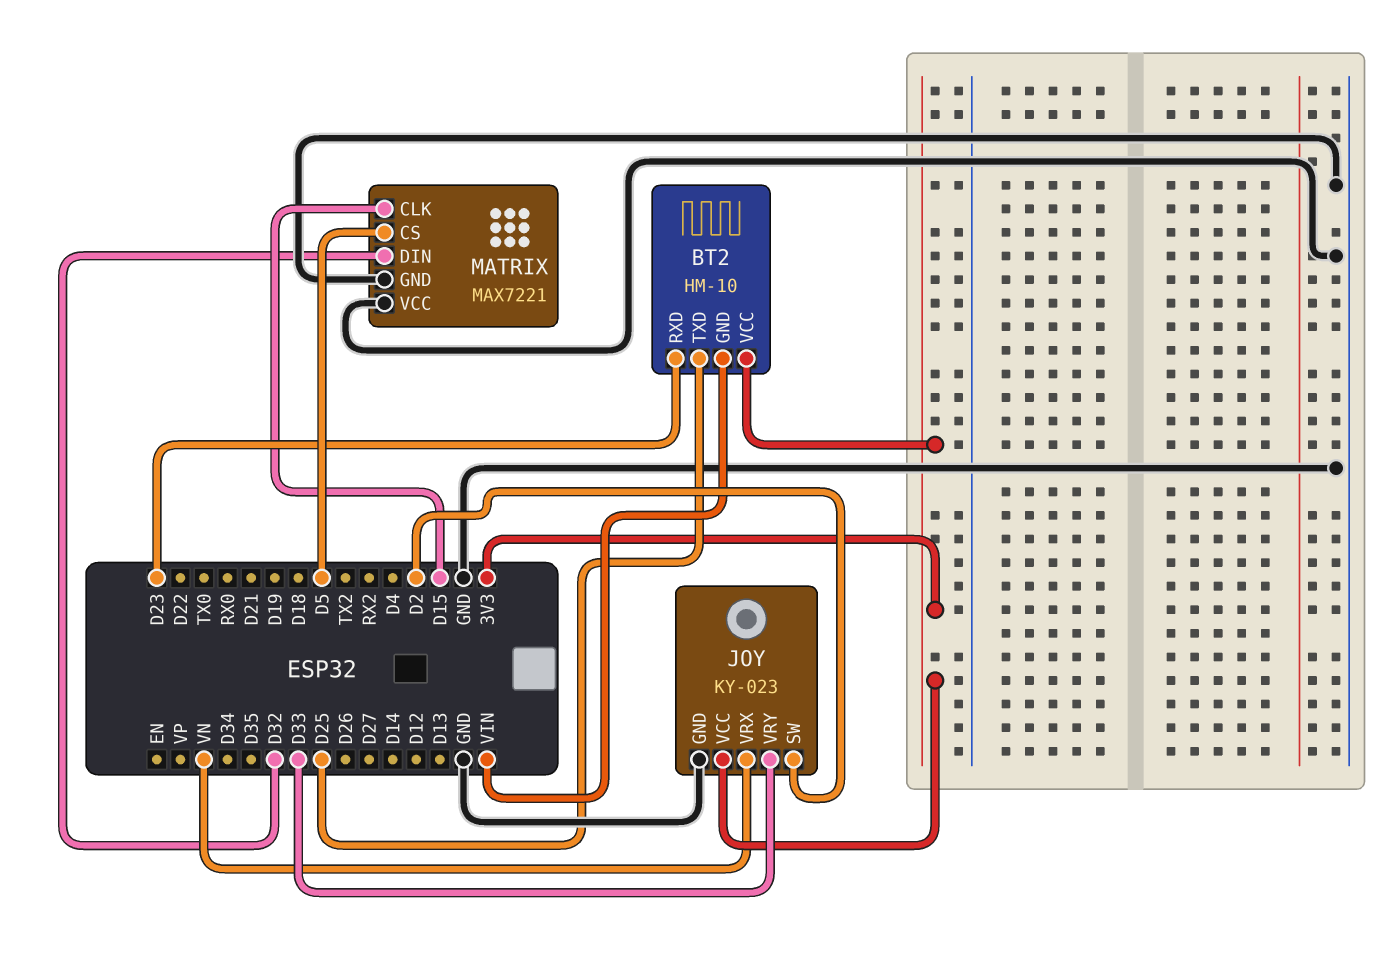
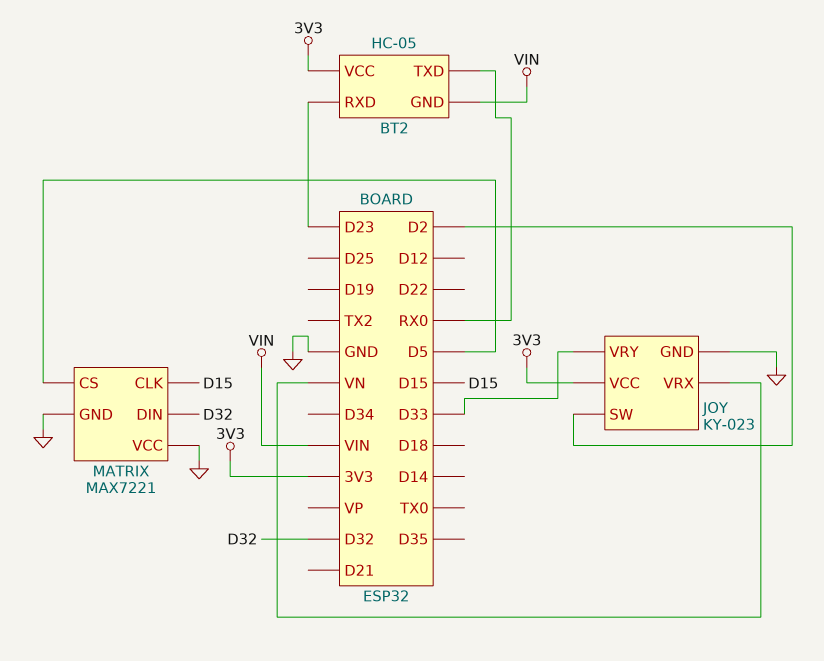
BT2: HM-10 -> HC-05
BT2 pin TXD: D25 -> RX0

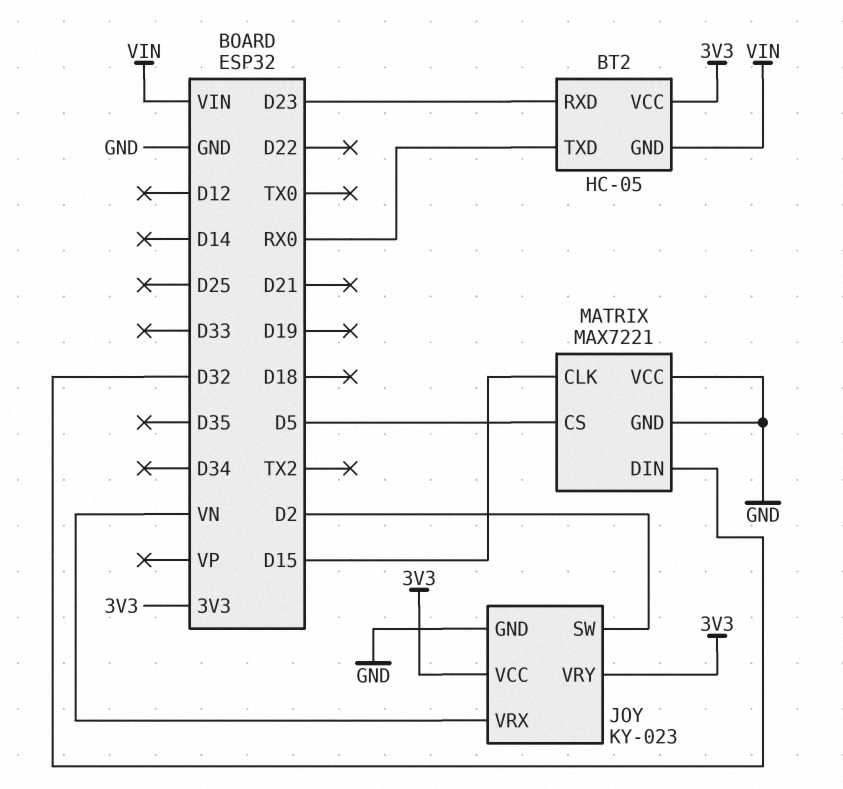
JOY pin VRY: D33 -> 3V3

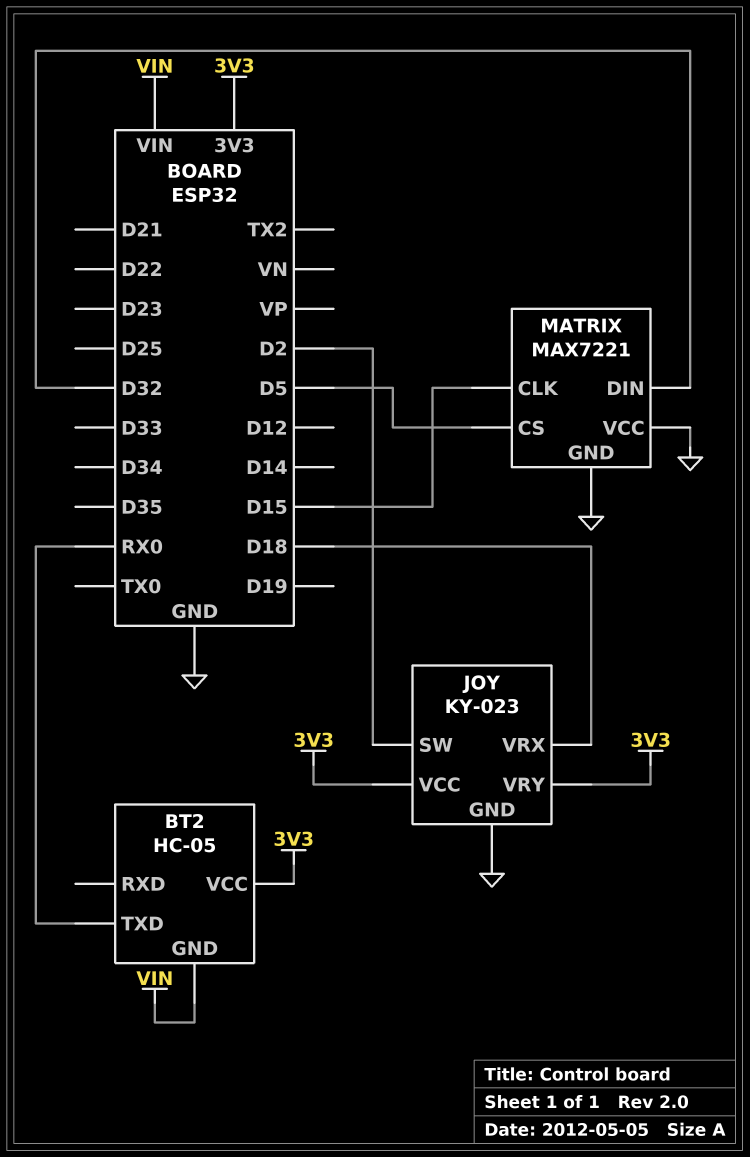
BT2 pin RXD: D23 -> none
JOY pin VRX: VN -> D18

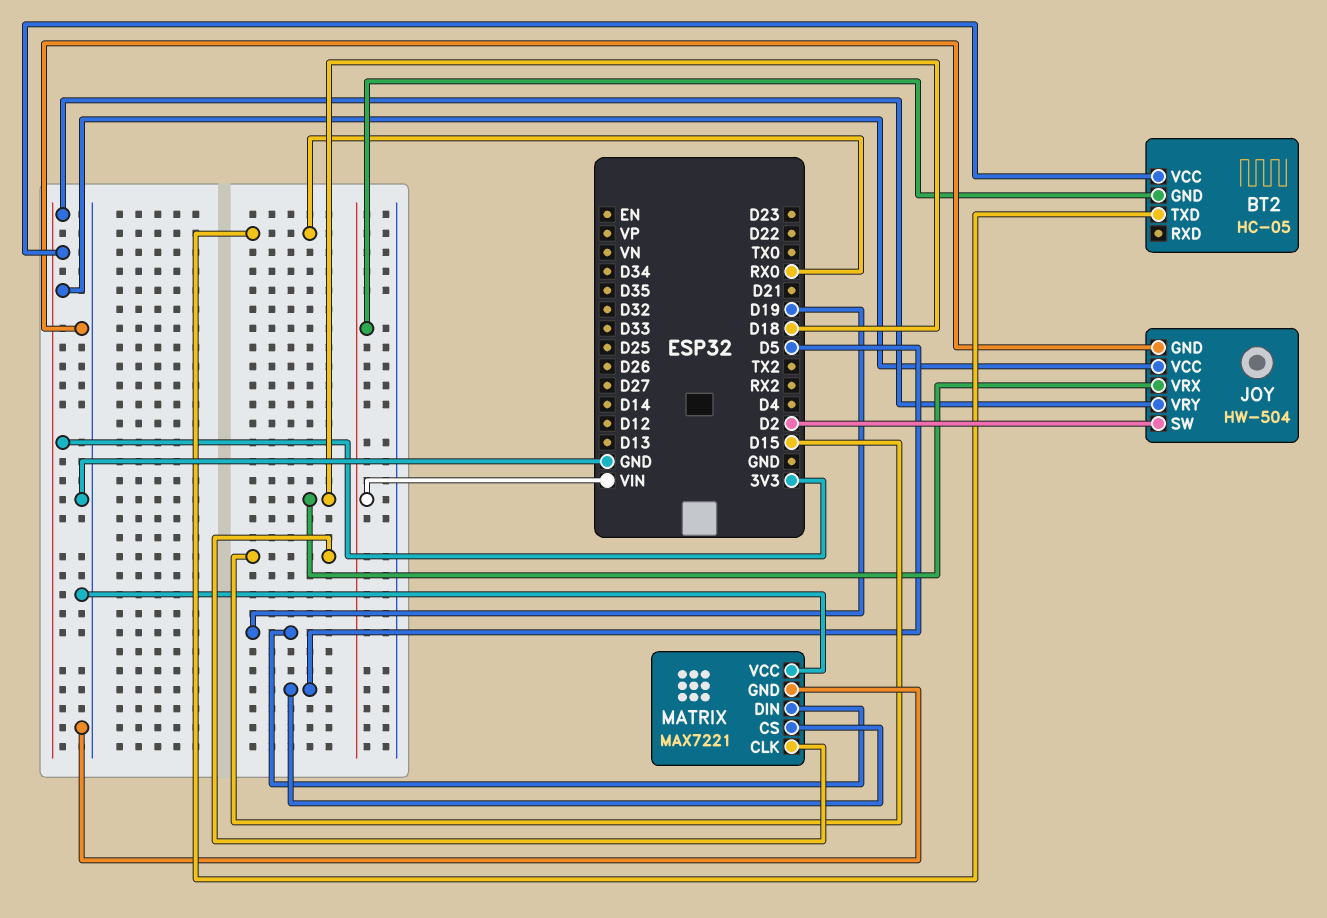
JOY: KY-023 -> HW-504
MATRIX pin DIN: D32 -> D19

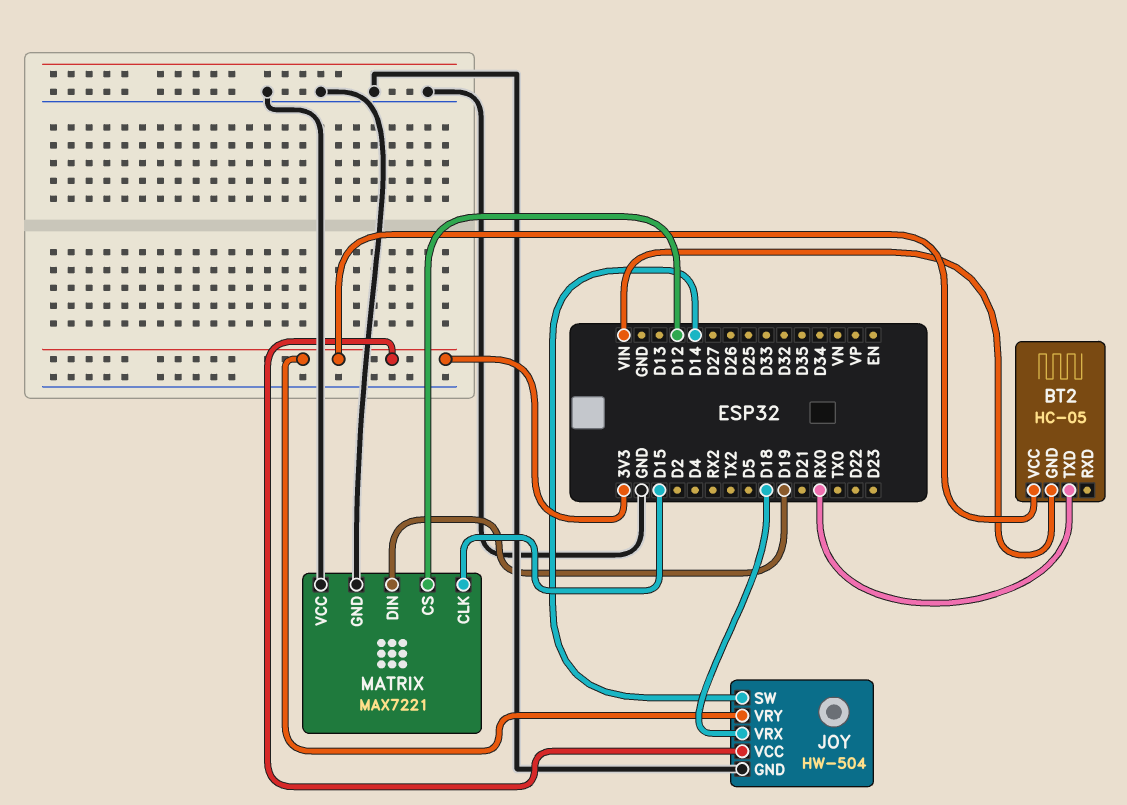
JOY pin SW: D2 -> D14
MATRIX pin CS: D5 -> D12

